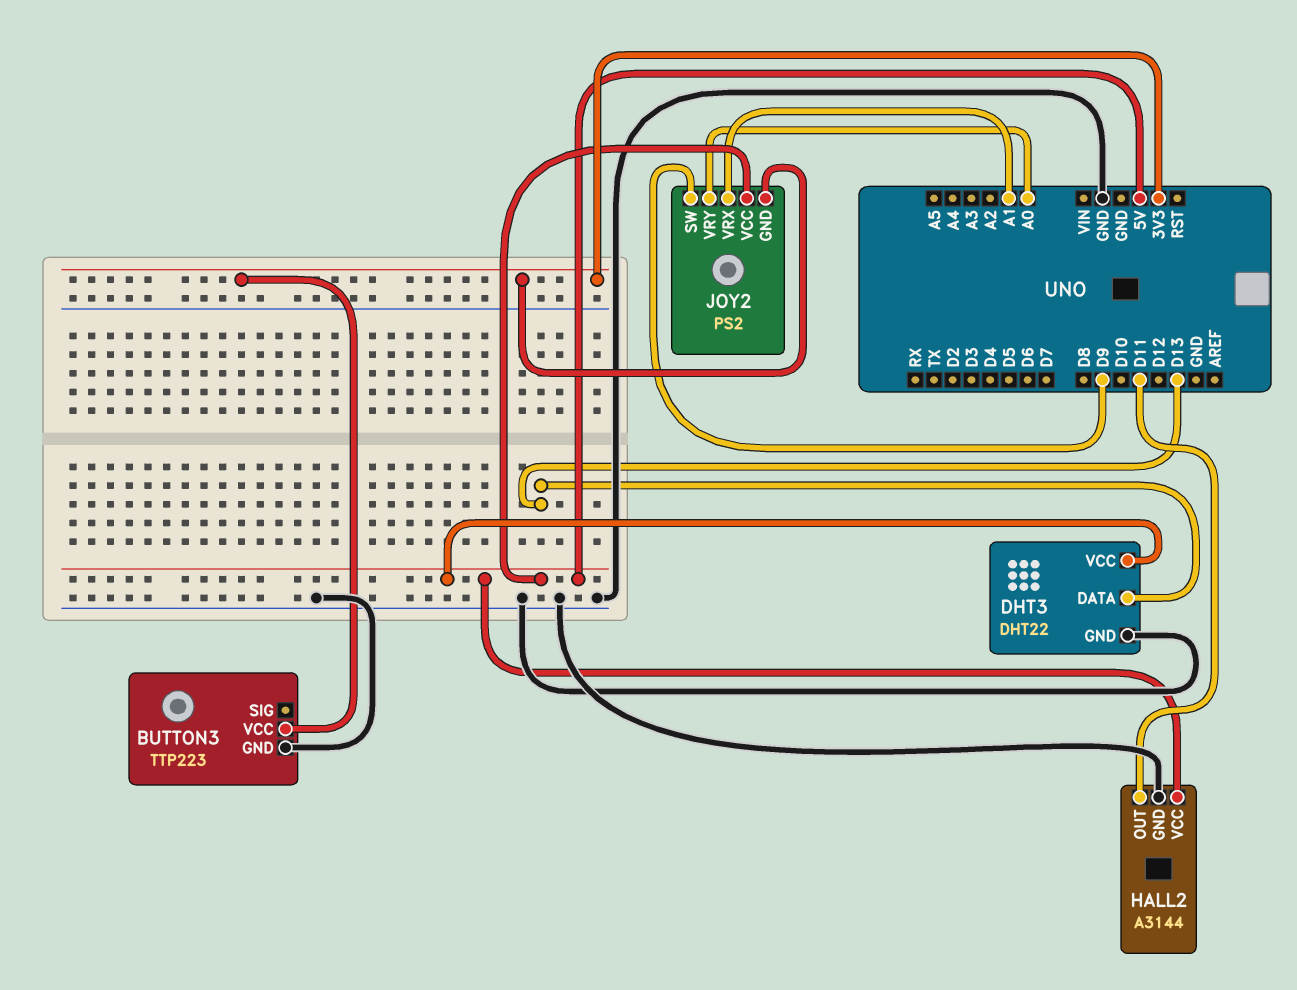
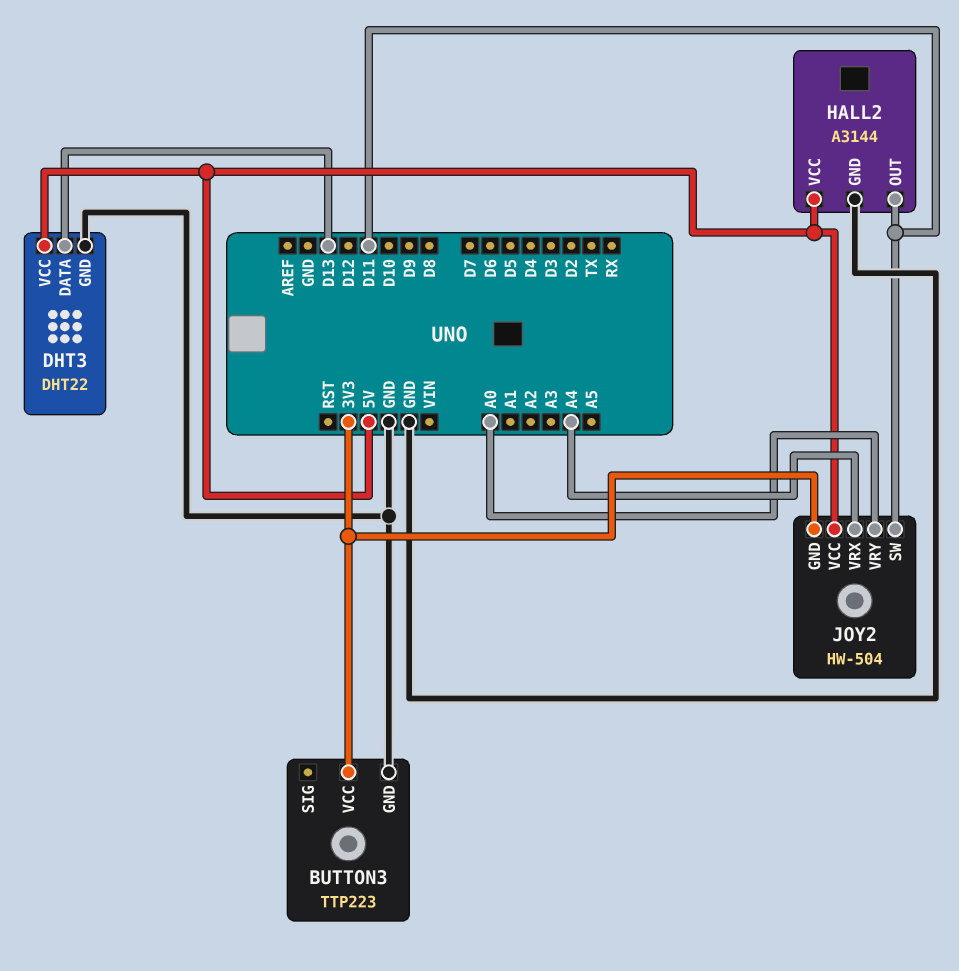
JOY2: PS2 -> HW-504
JOY2 pin SW: D9 -> D11
JOY2 pin VRX: A1 -> A4

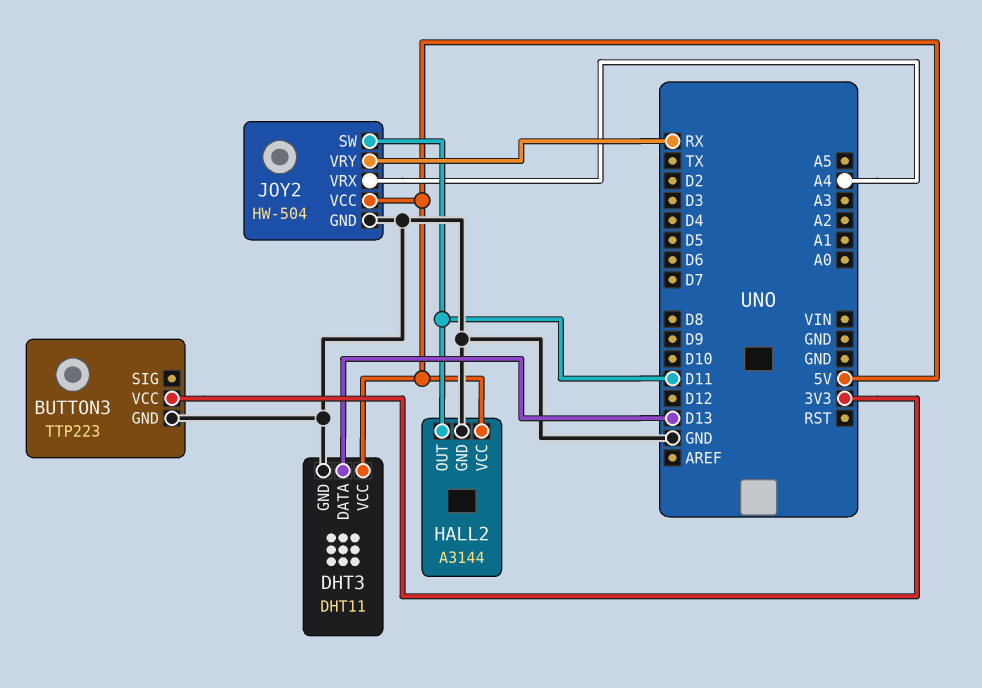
DHT3: DHT22 -> DHT11
JOY2 pin GND: 3V3 -> GND
JOY2 pin VRY: A0 -> RX

